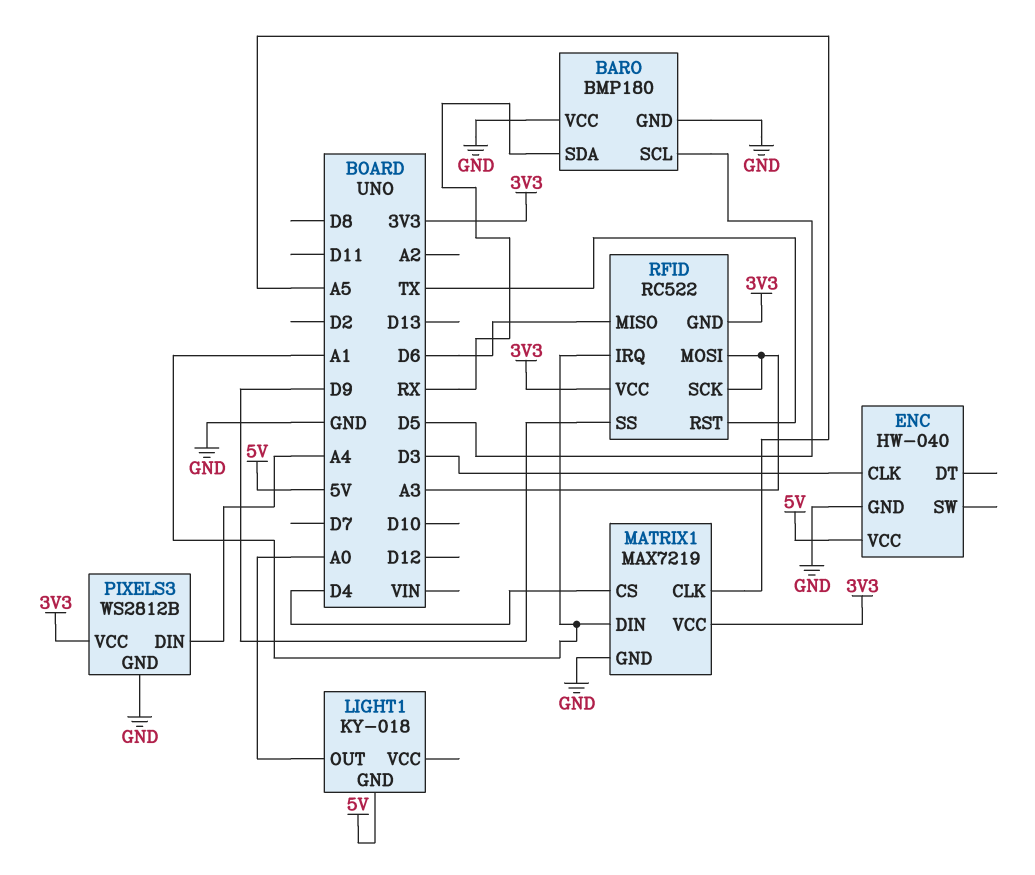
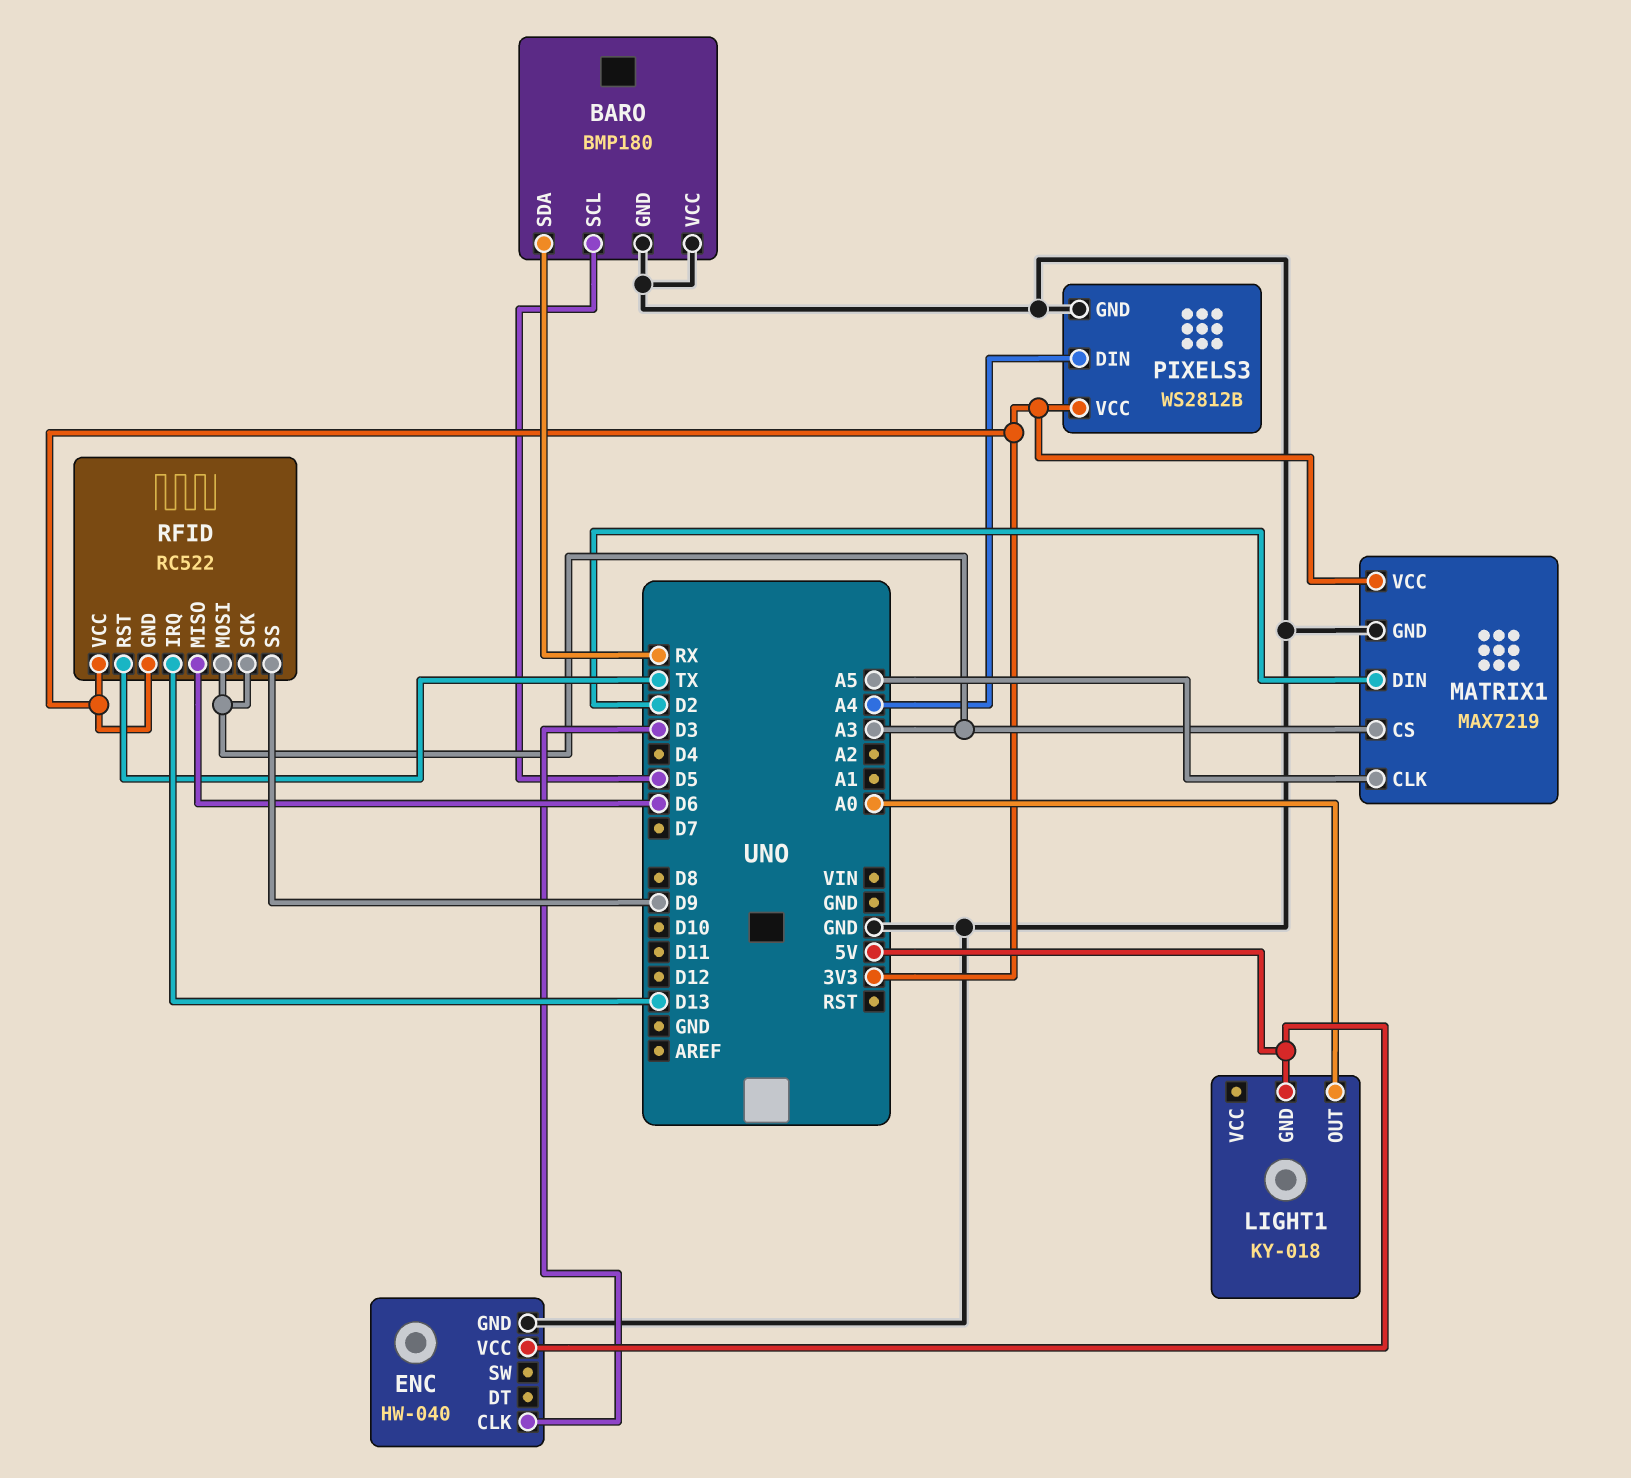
MATRIX1 pin CS: D4 -> A3
MATRIX1 pin DIN: A1 -> D2
RFID pin IRQ: A1 -> D13

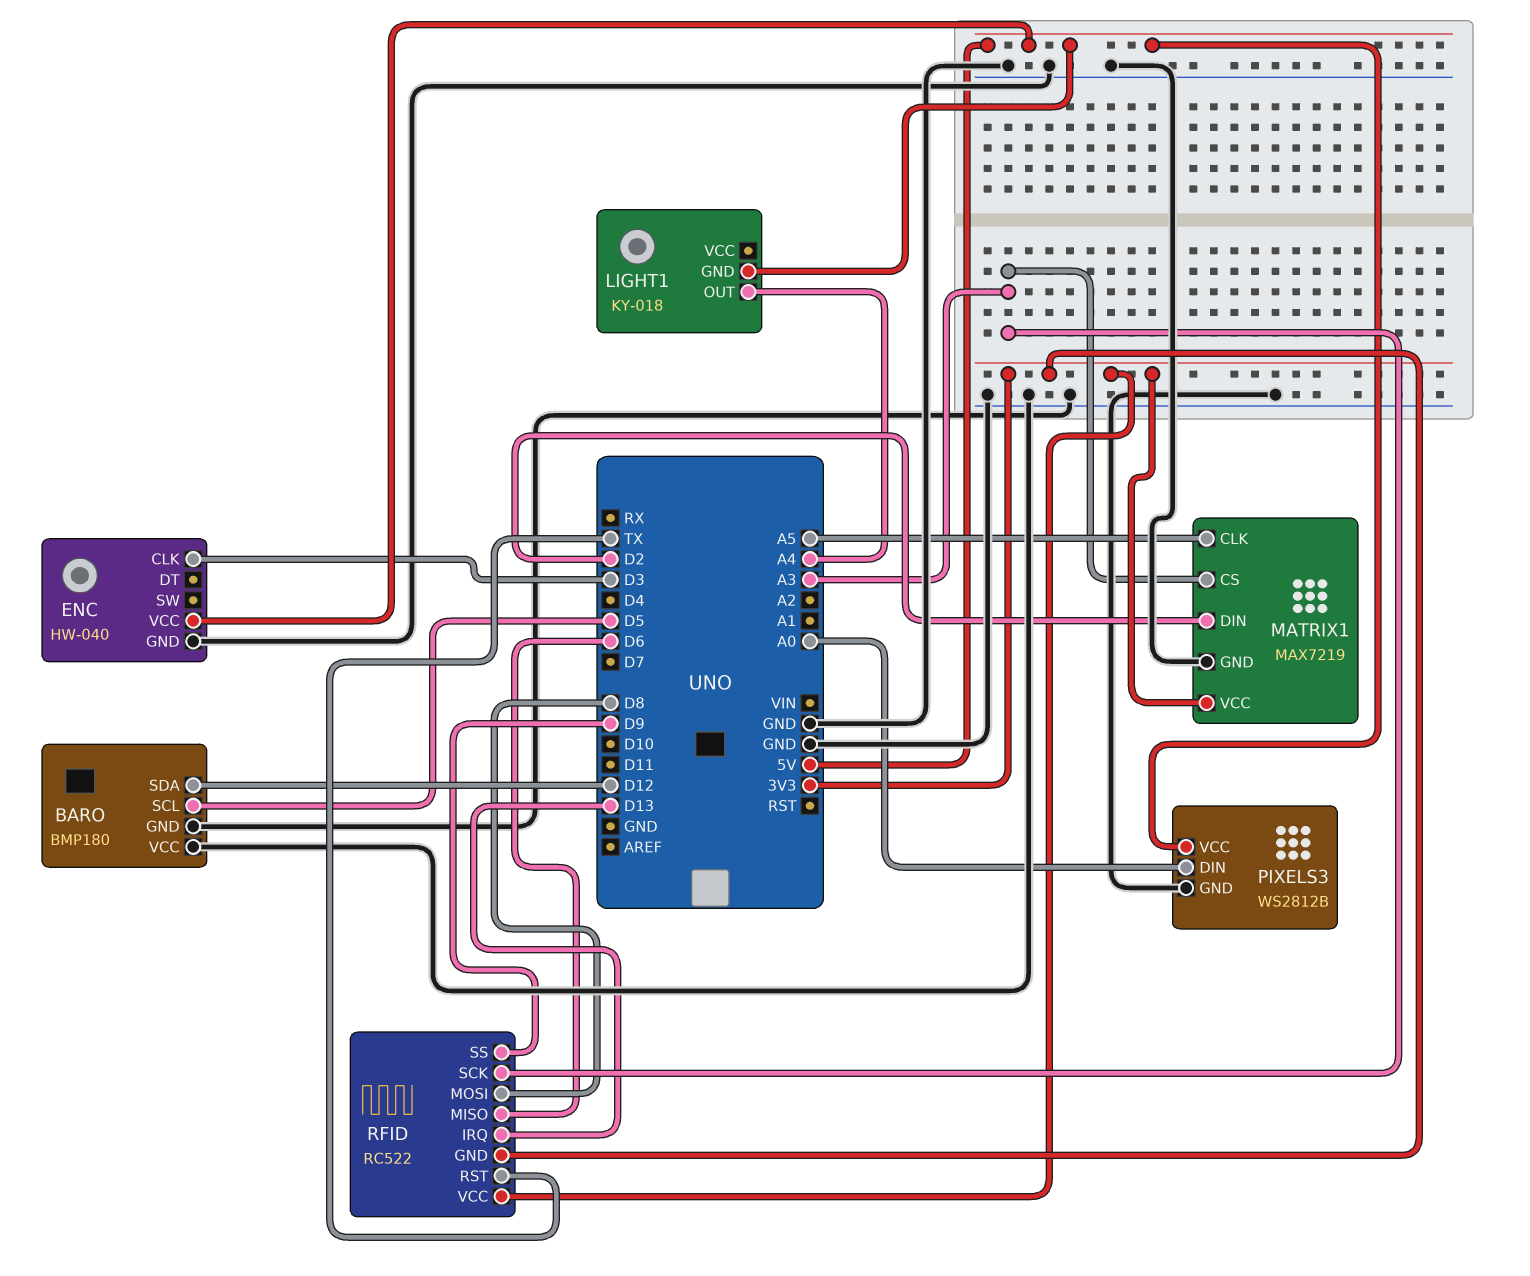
BARO pin SDA: RX -> D12
LIGHT1 pin OUT: A0 -> A4
PIXELS3 pin DIN: A4 -> A0
PIXELS3 pin VCC: 3V3 -> 5V
RFID pin MOSI: A3 -> D8

